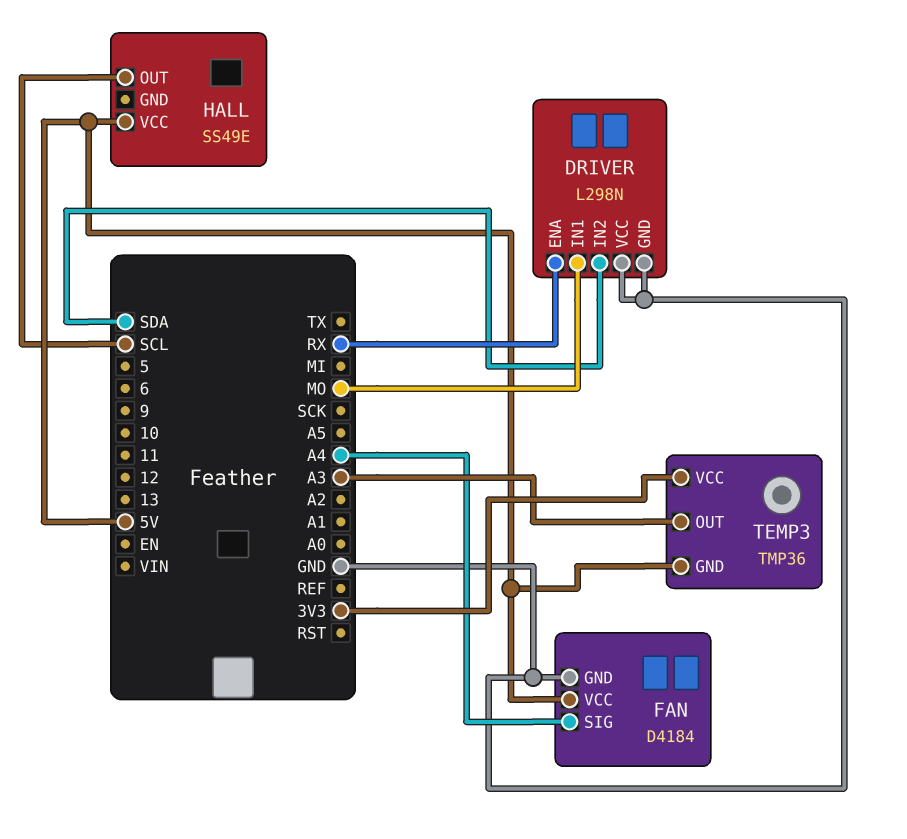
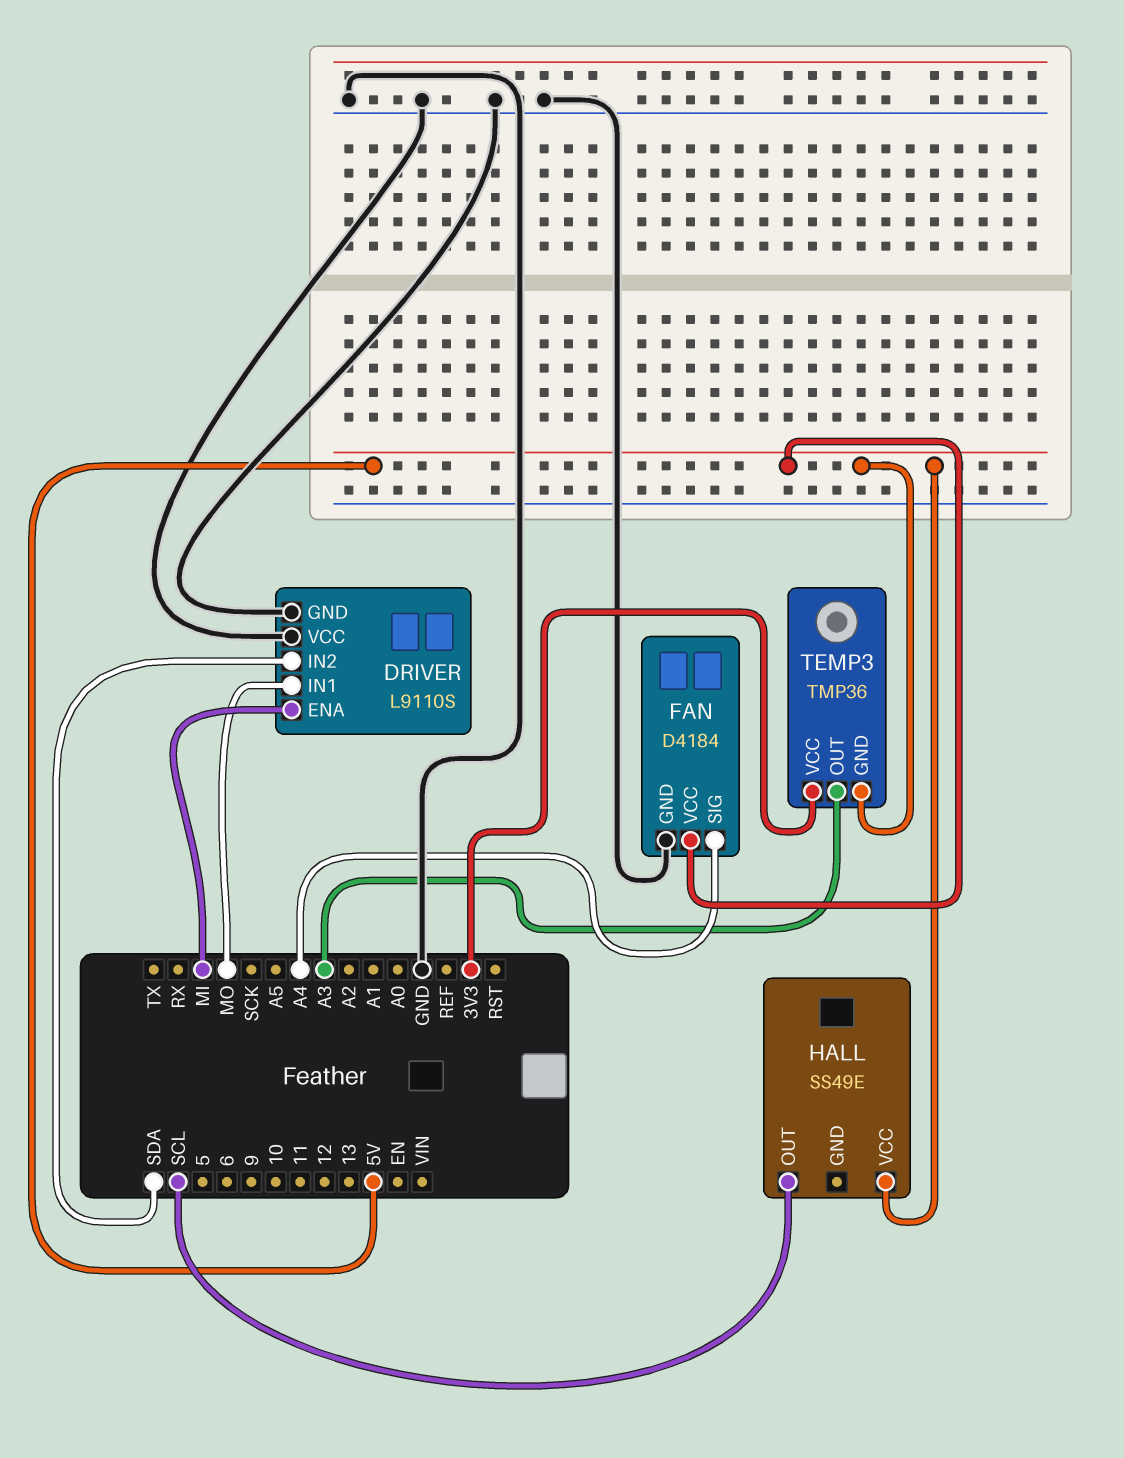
DRIVER: L298N -> L9110S
DRIVER pin ENA: RX -> MI

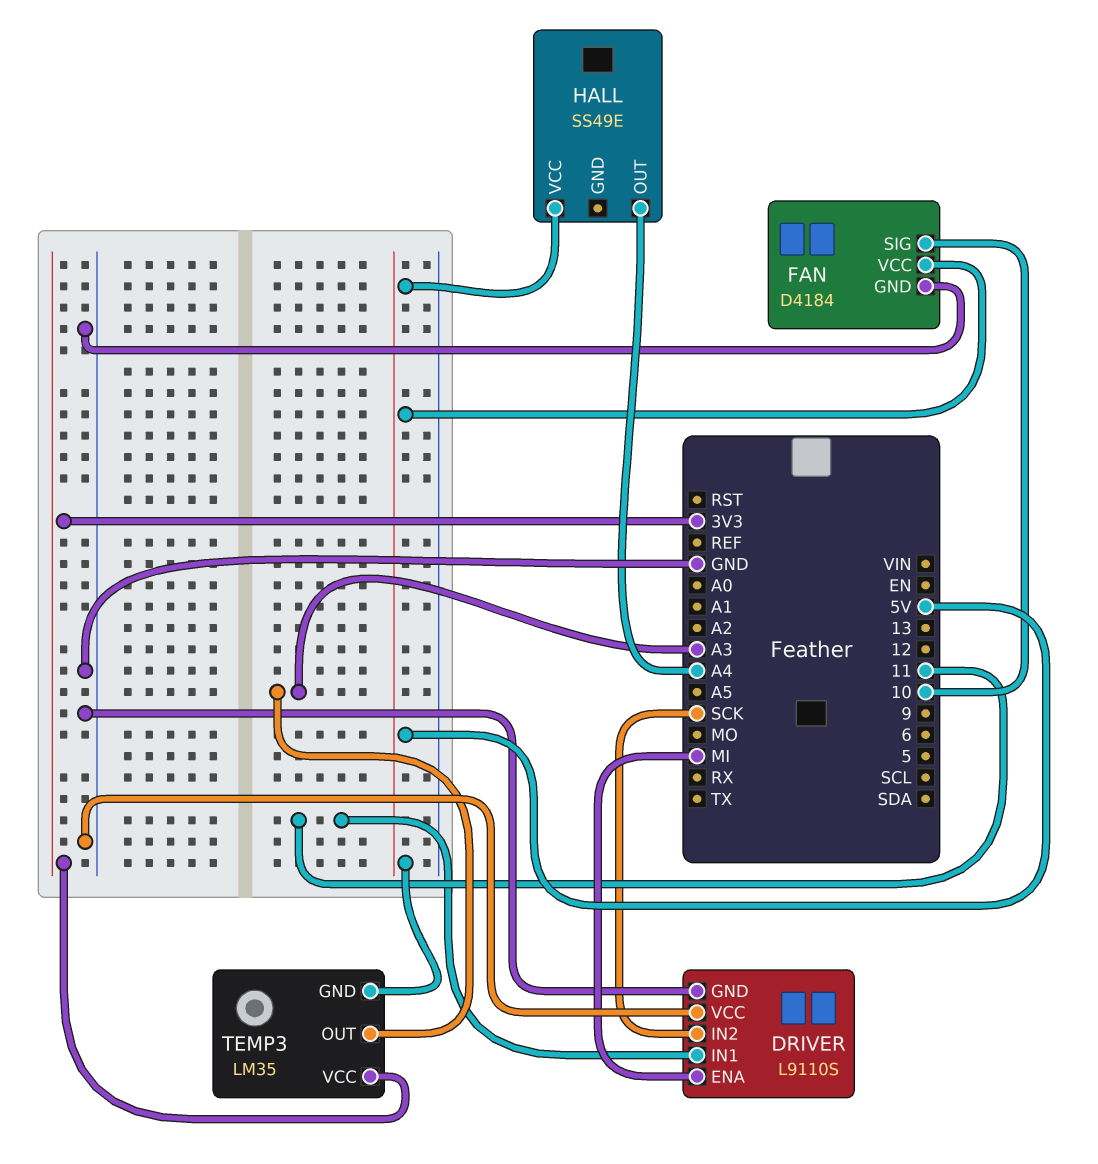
DRIVER pin IN1: MO -> 11
DRIVER pin IN2: SDA -> SCK
FAN pin SIG: A4 -> 10
HALL pin OUT: SCL -> A4
TEMP3: TMP36 -> LM35

